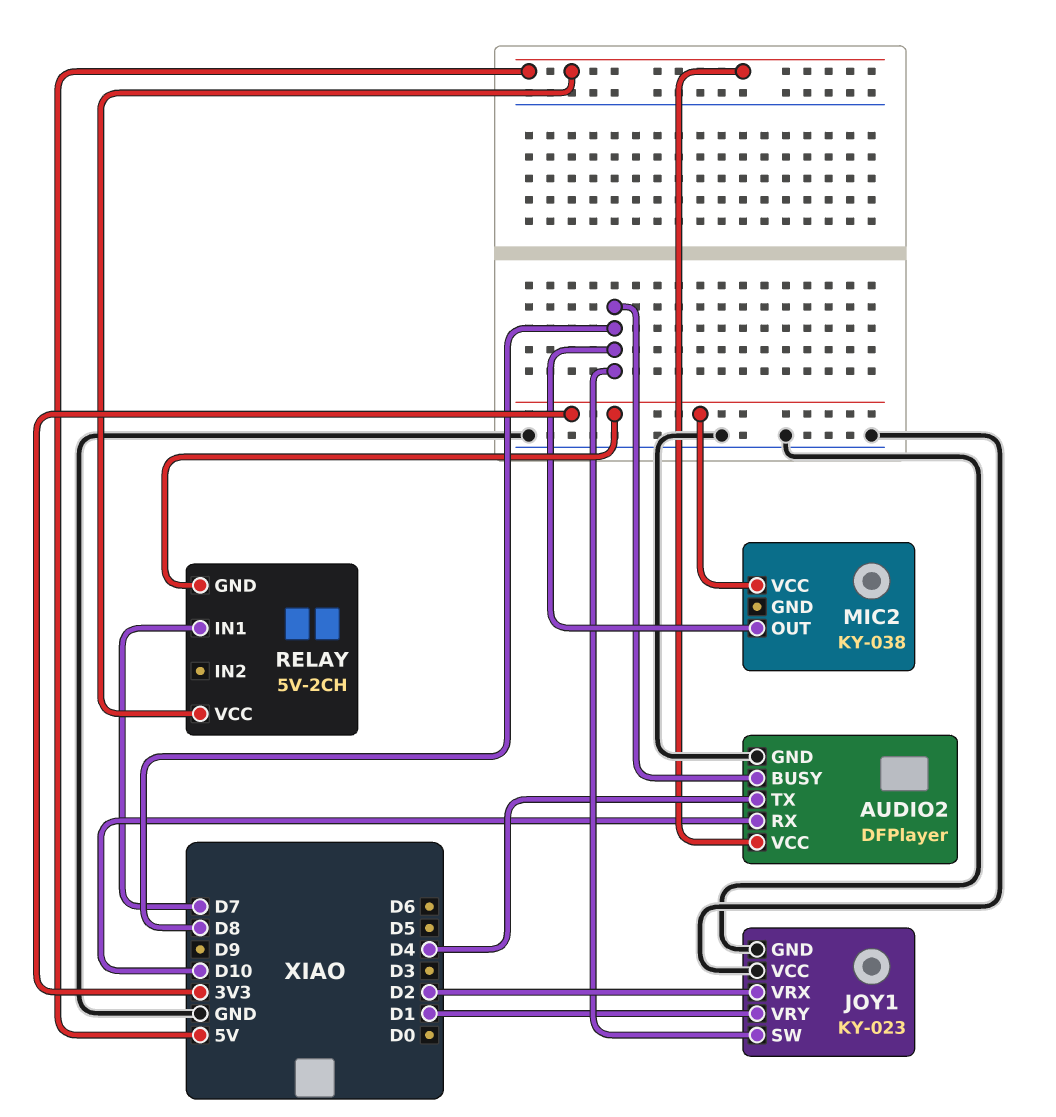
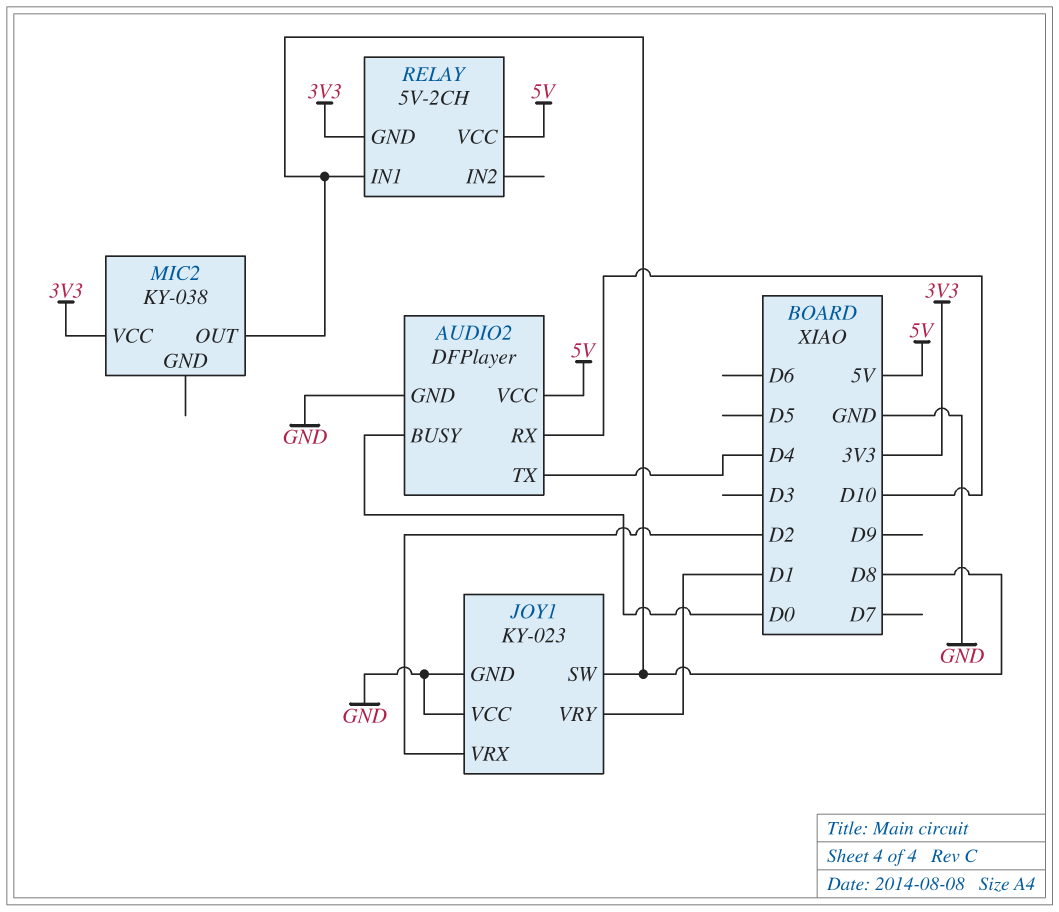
AUDIO2 pin BUSY: D8 -> D0
RELAY pin IN1: D7 -> D8

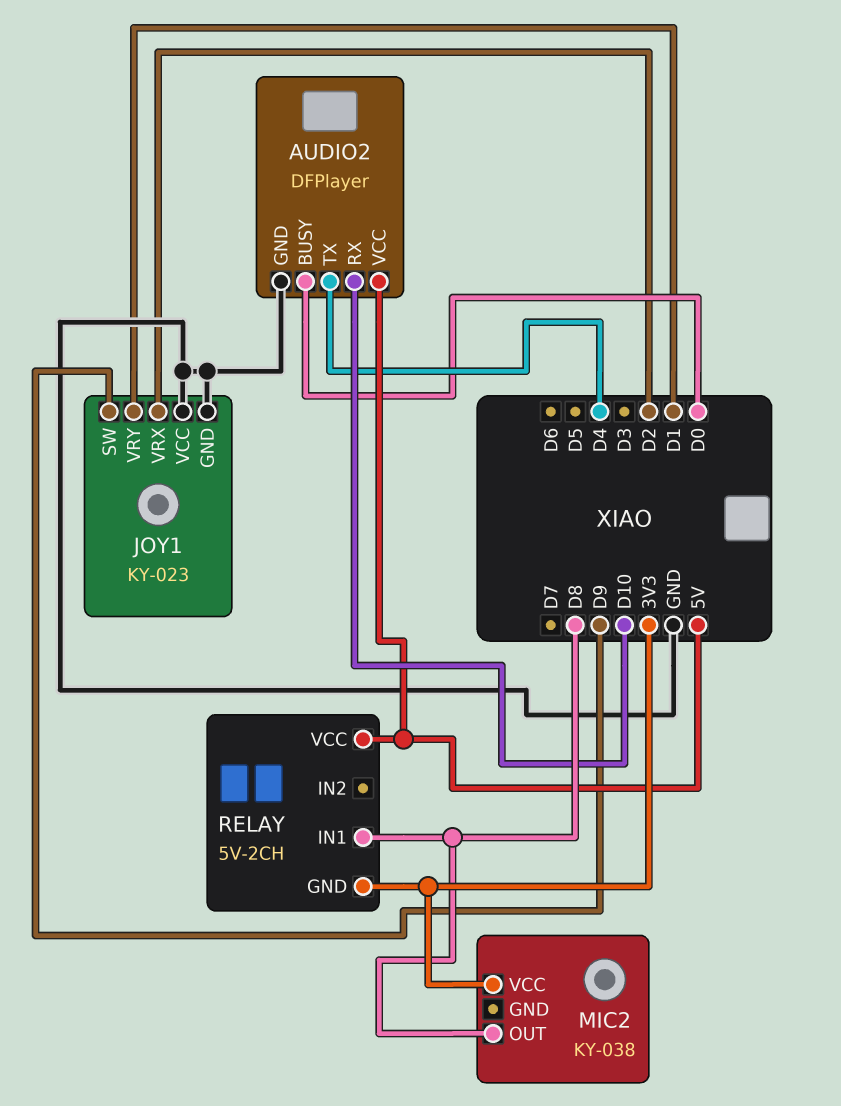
JOY1 pin SW: D8 -> D9

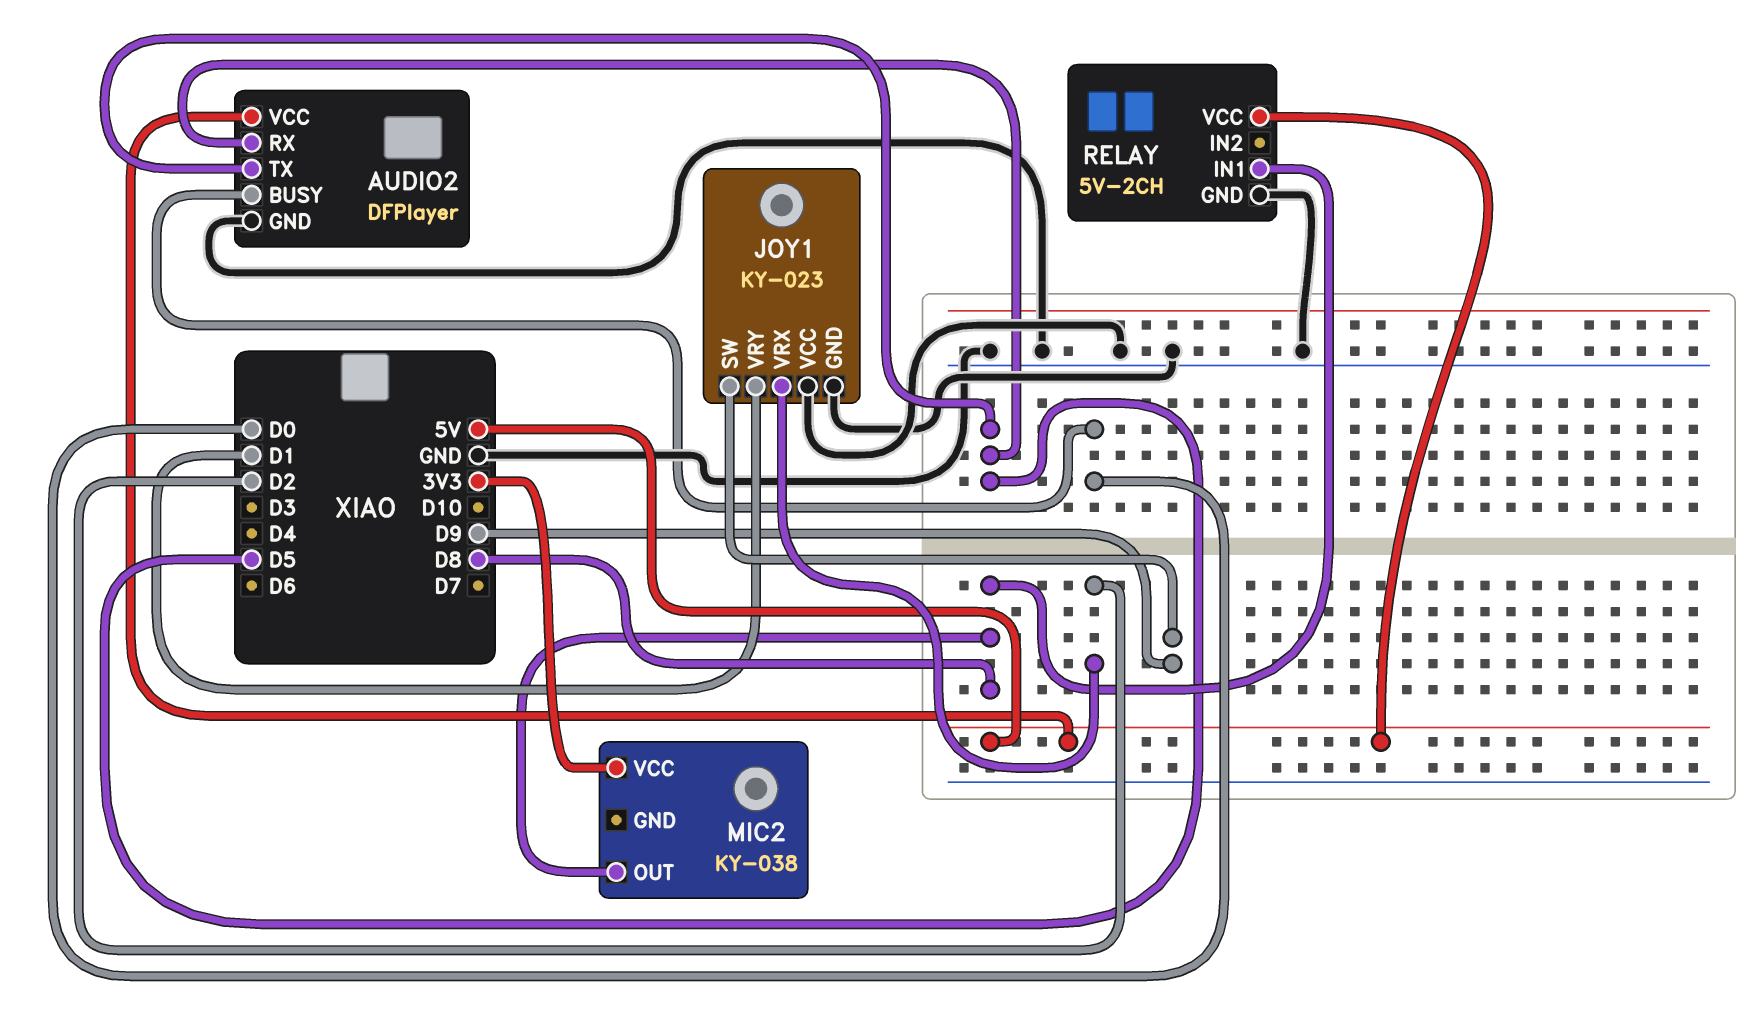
AUDIO2 pin RX: D10 -> D5
AUDIO2 pin TX: D4 -> D5
RELAY pin GND: 3V3 -> GND

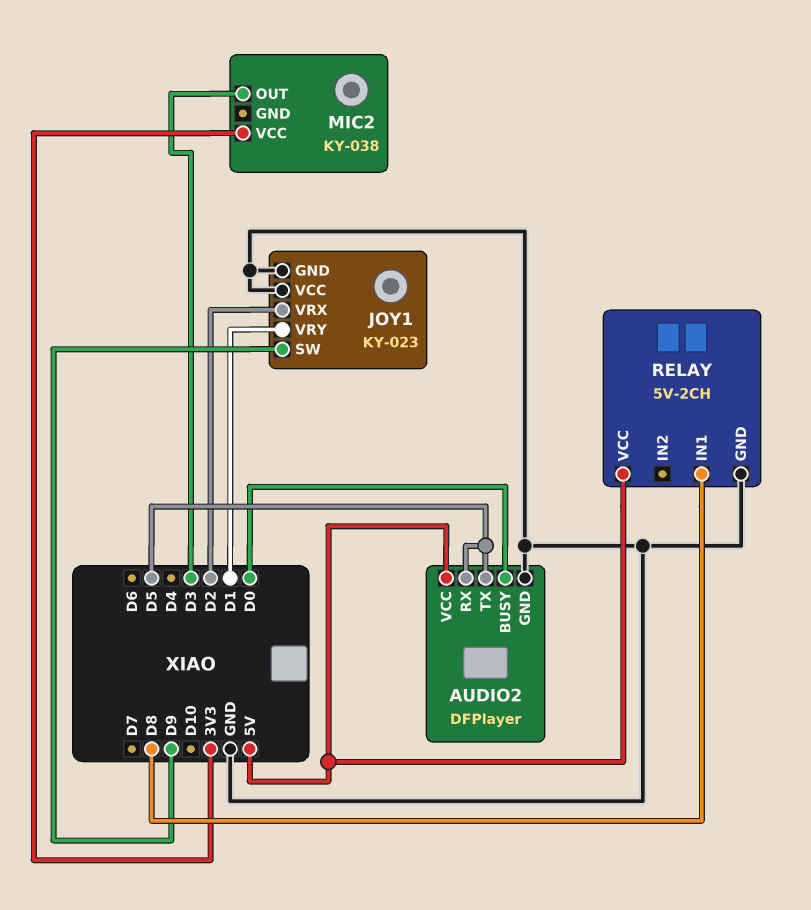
MIC2 pin OUT: D8 -> D3

